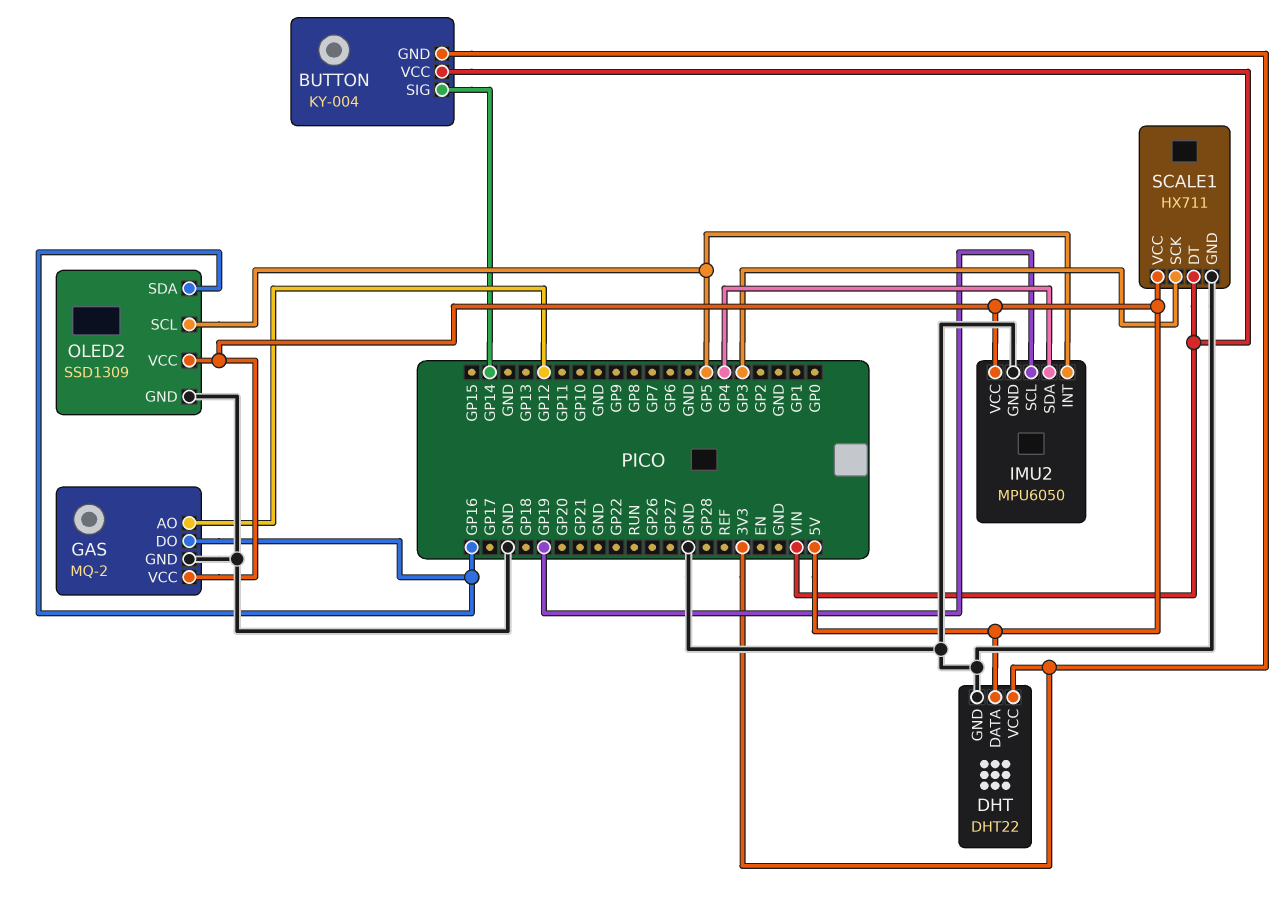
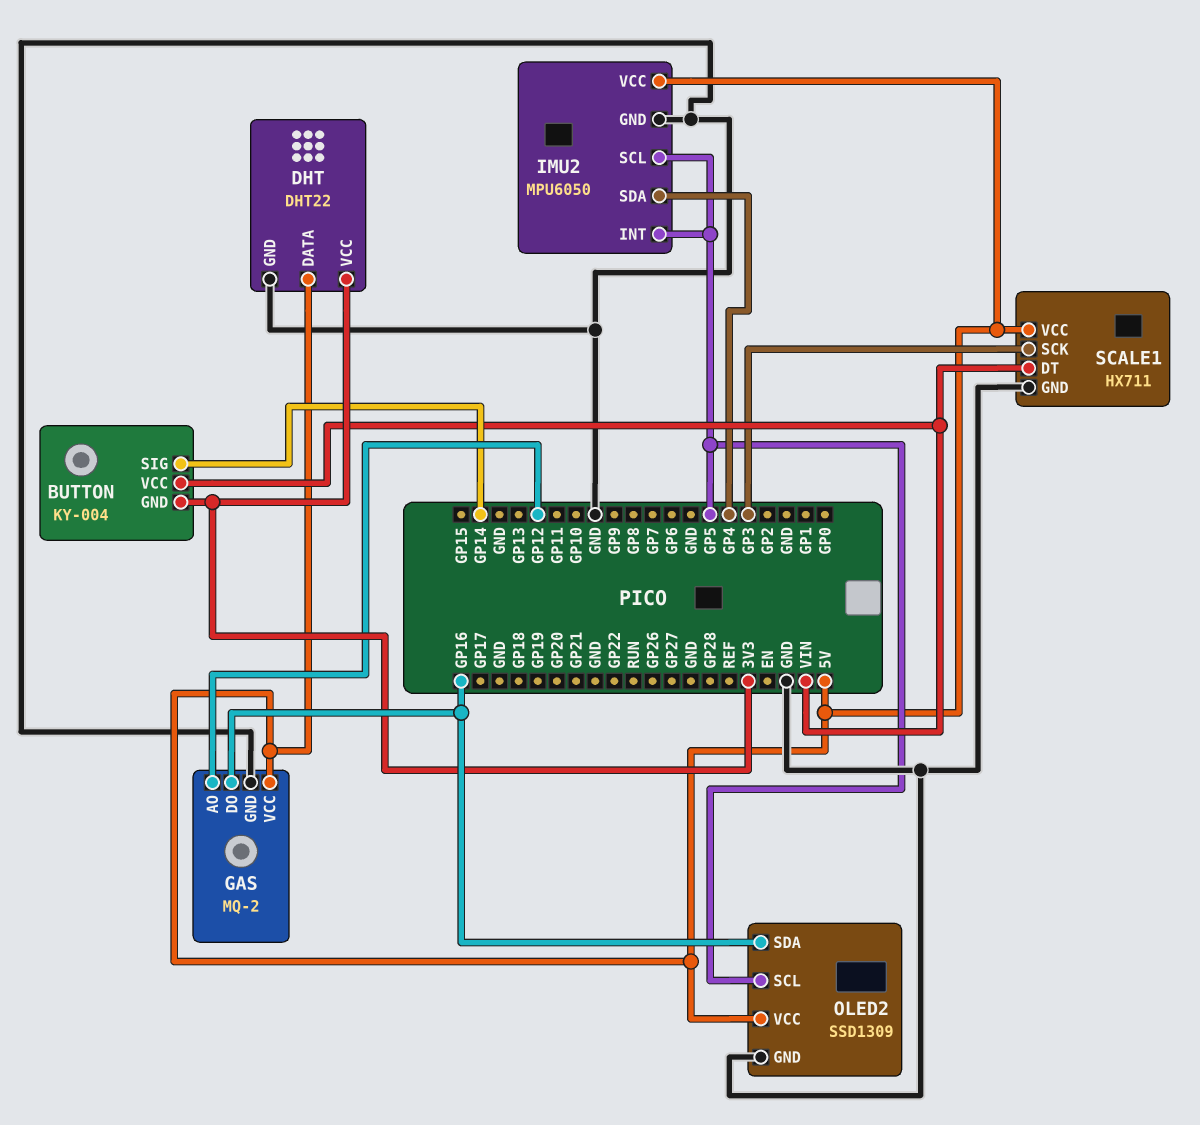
IMU2 pin SCL: GP19 -> GP5

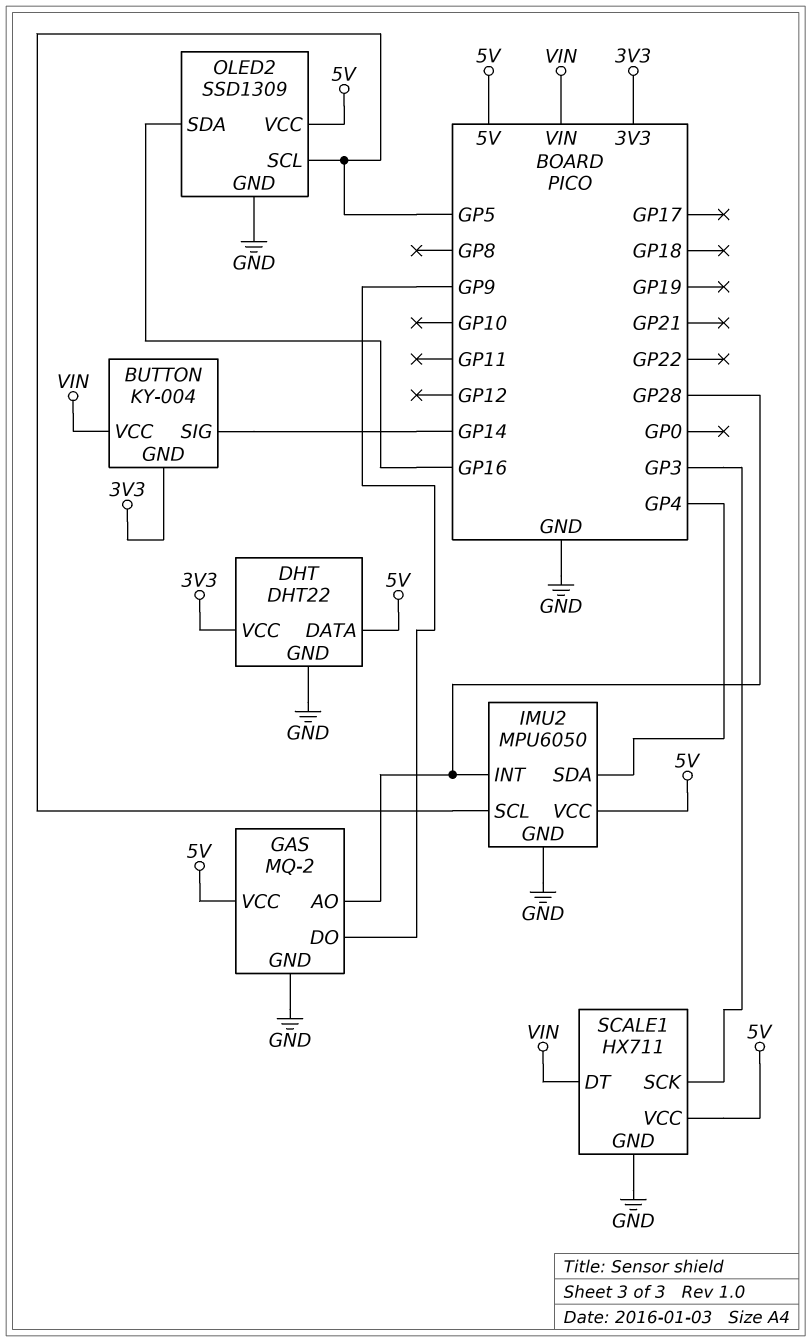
GAS pin AO: GP12 -> GP28
GAS pin DO: GP16 -> GP9
IMU2 pin INT: GP5 -> GP28

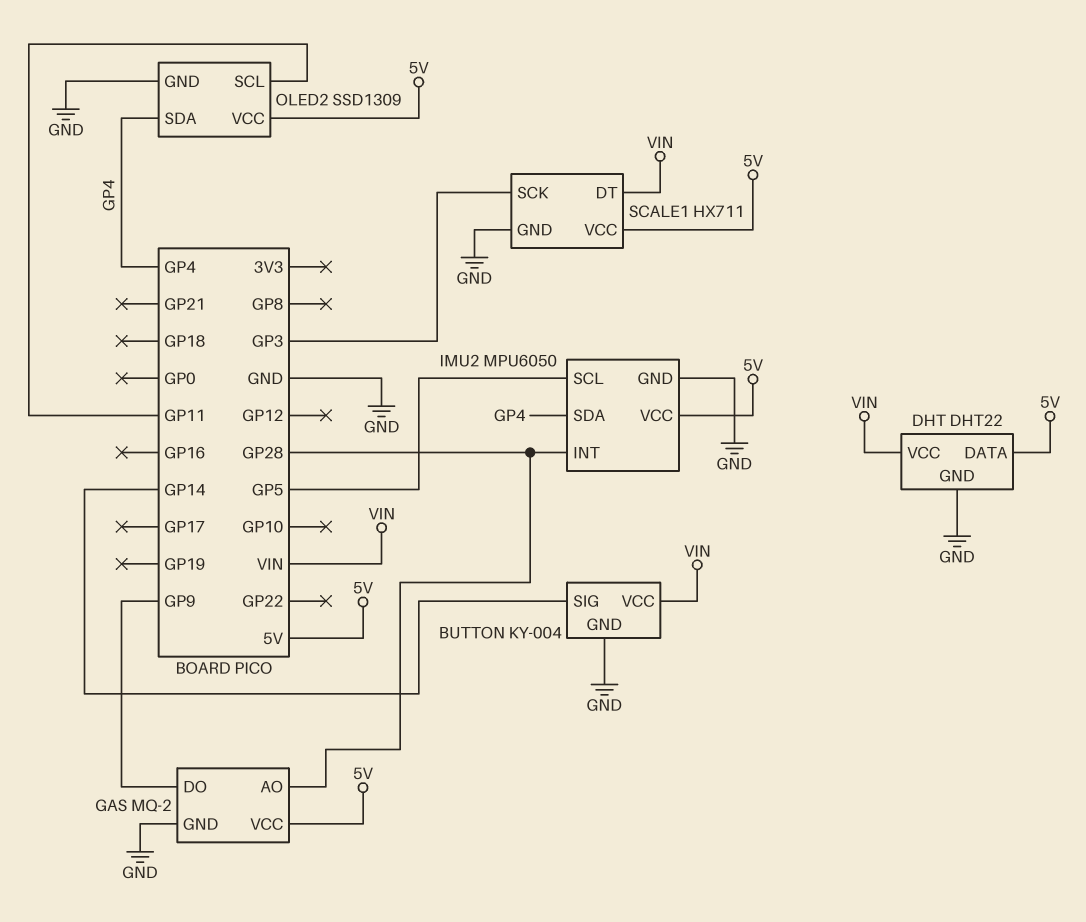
BUTTON pin GND: 3V3 -> GND
DHT pin VCC: 3V3 -> VIN
OLED2 pin SCL: GP5 -> GP11
OLED2 pin SDA: GP16 -> GP4

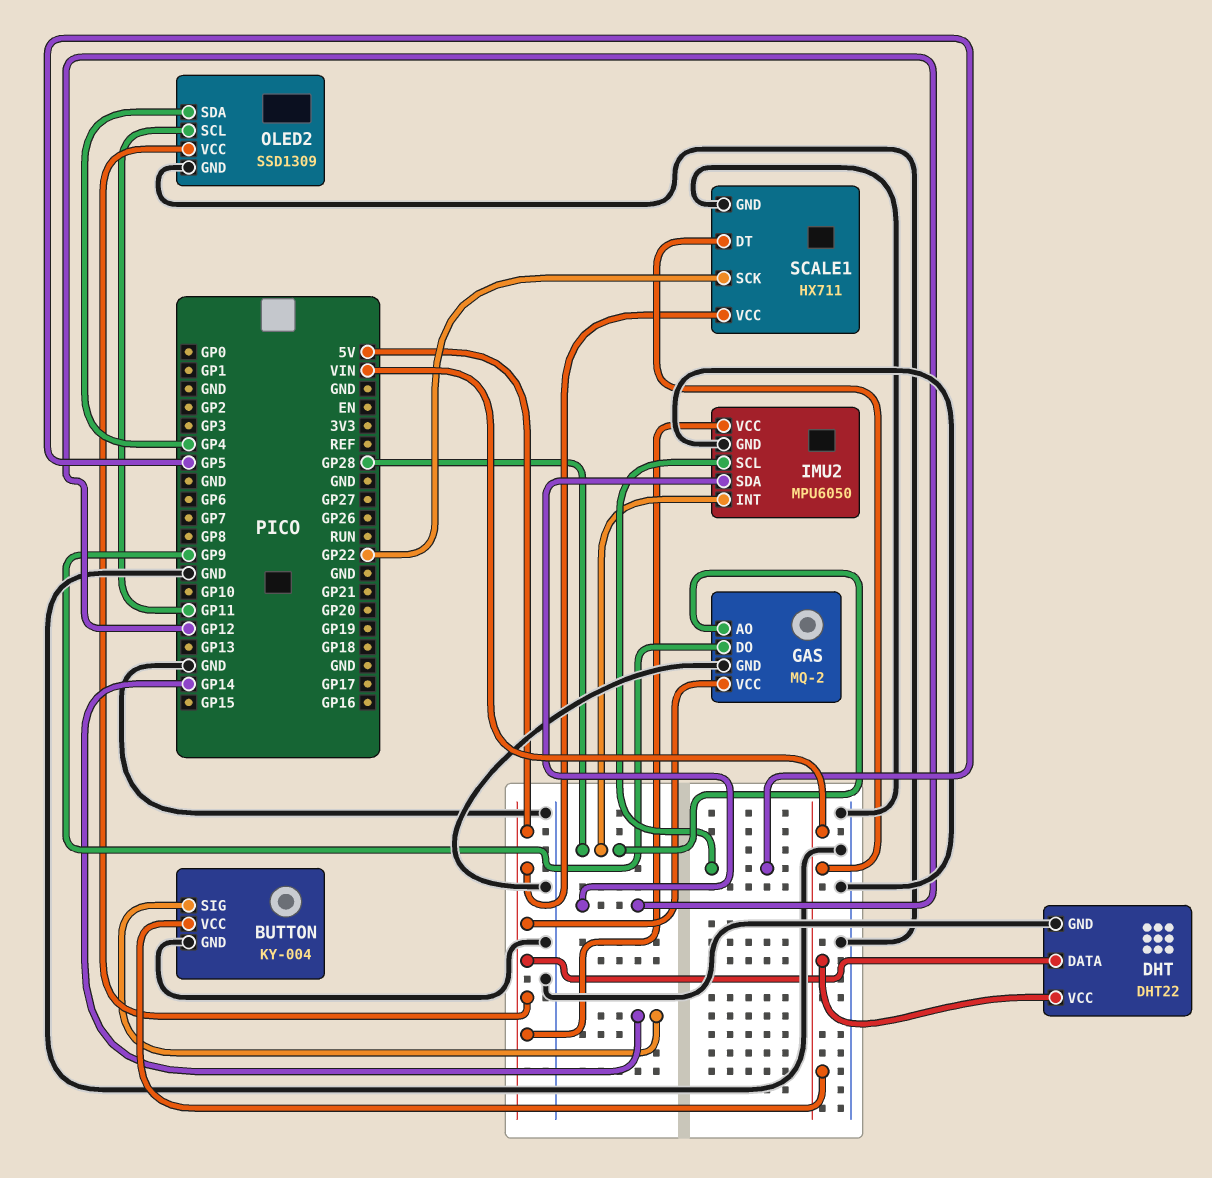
IMU2 pin SDA: GP4 -> GP12
SCALE1 pin SCK: GP3 -> GP22

